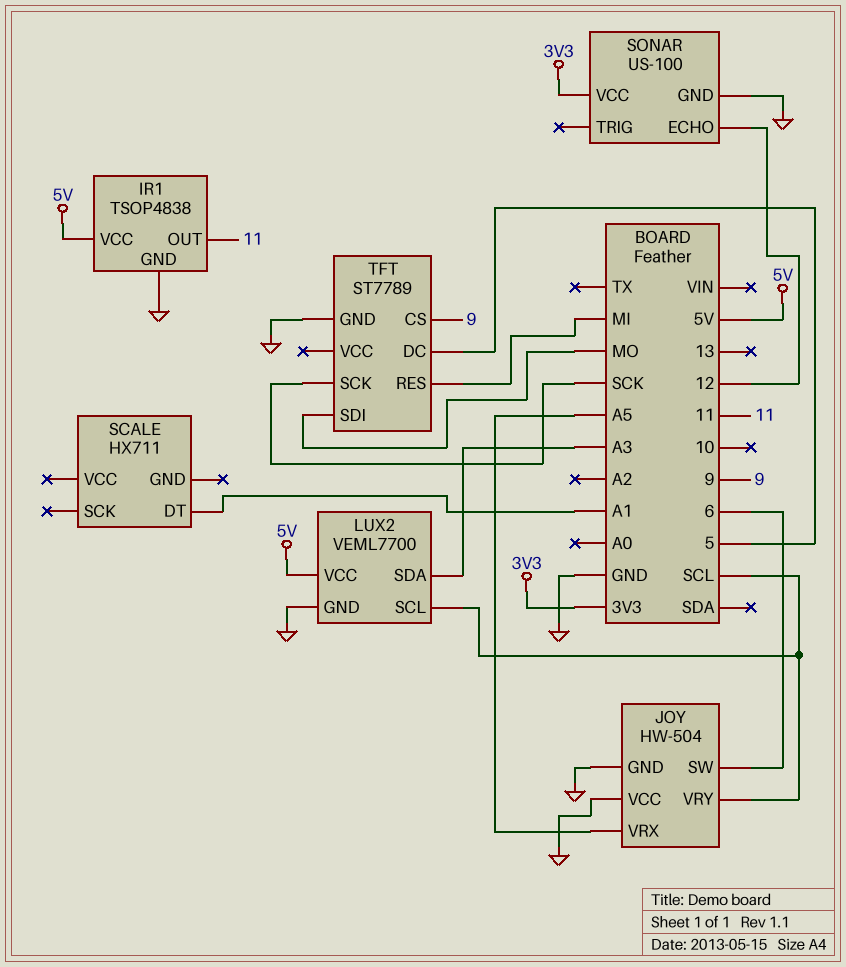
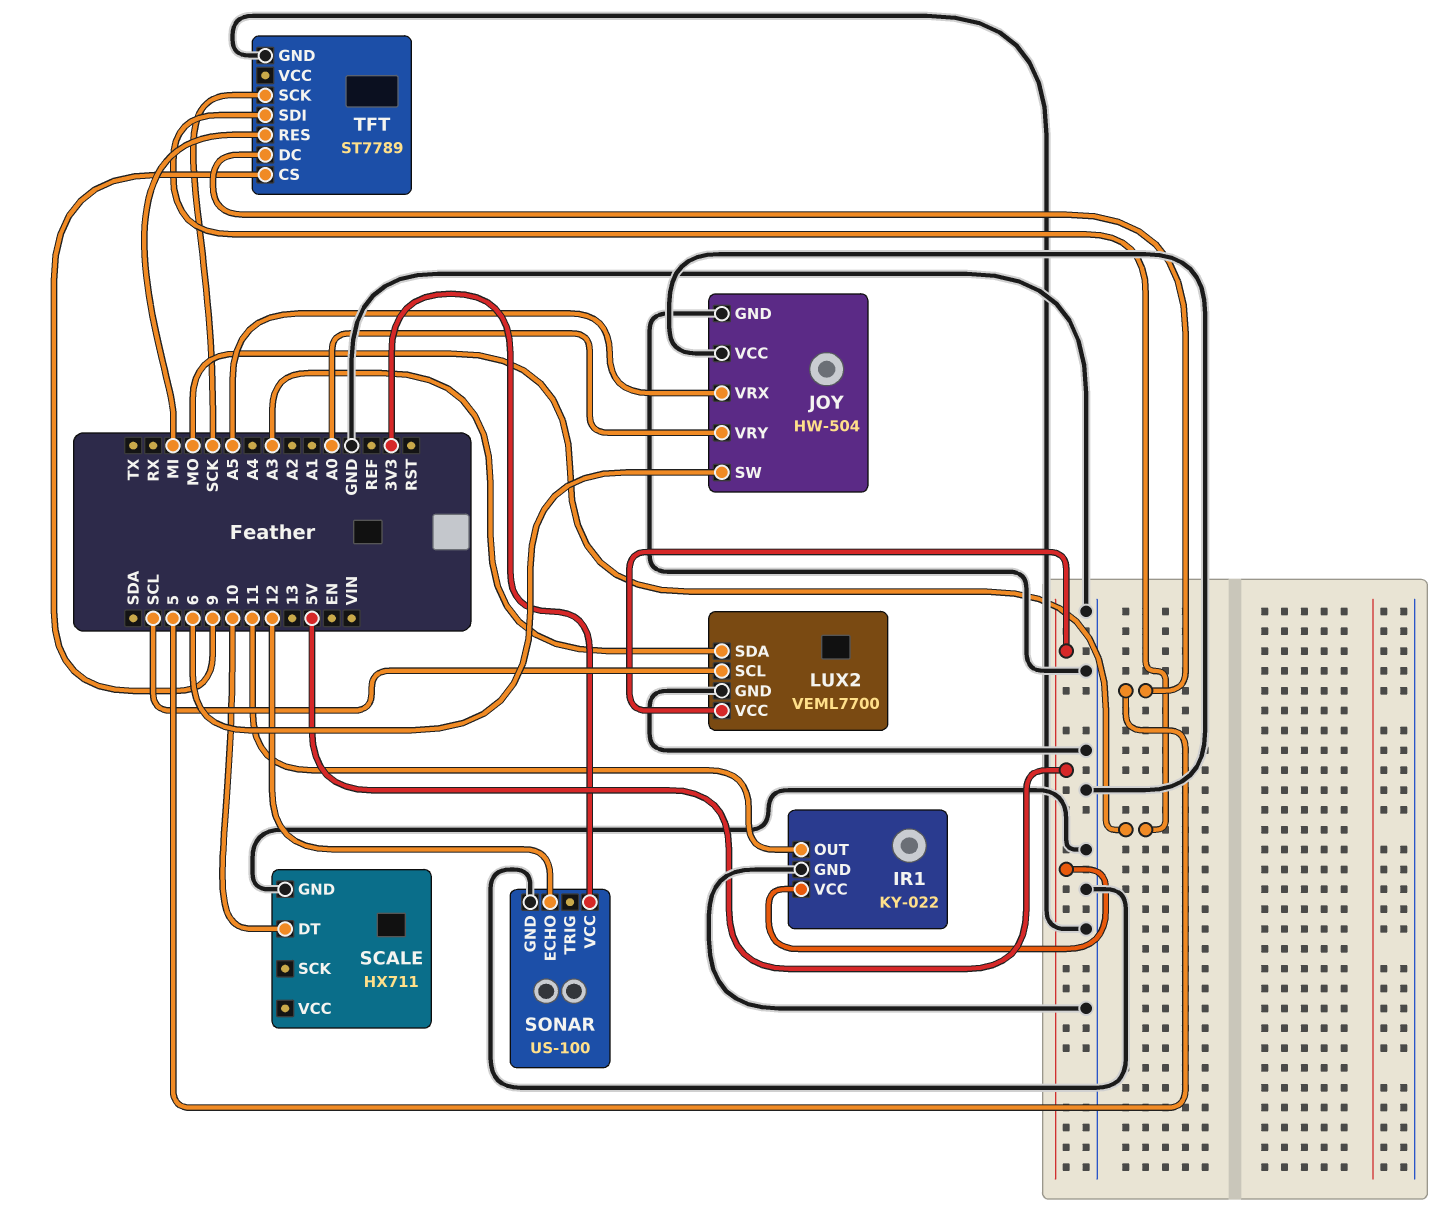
IR1: TSOP4838 -> KY-022
JOY pin VRY: SCL -> A0
SCALE pin DT: A1 -> 10
SCALE pin GND: none -> GND

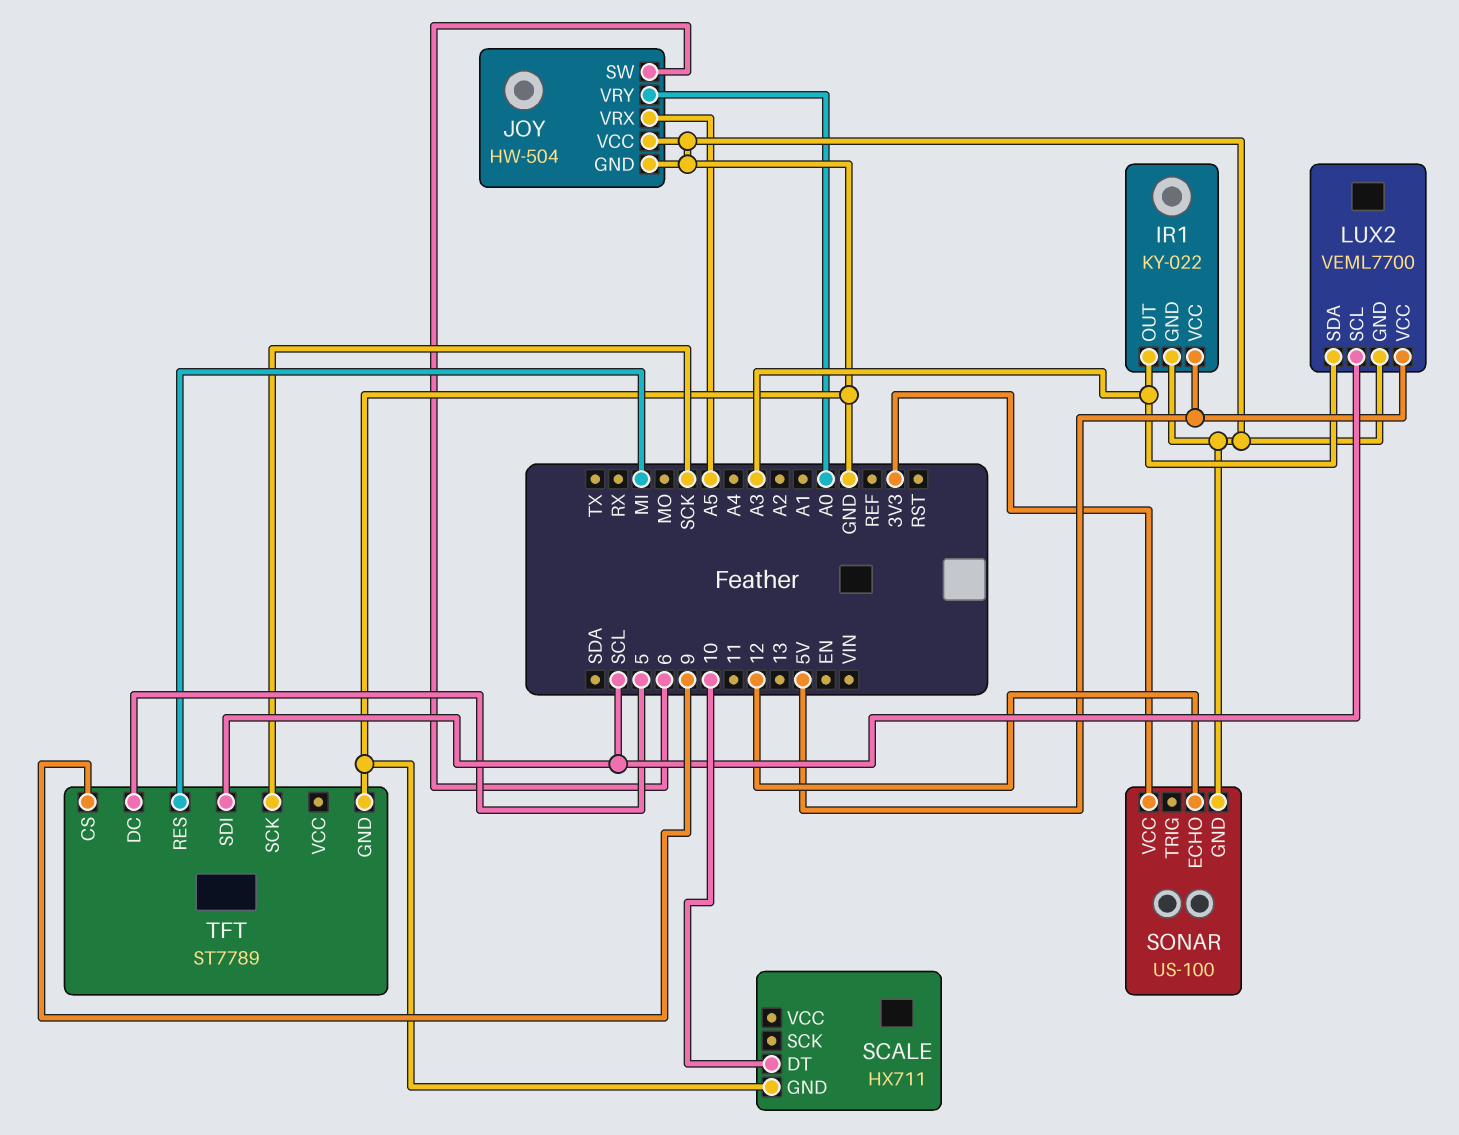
IR1 pin OUT: 11 -> A3
TFT pin SDI: MO -> SCL

